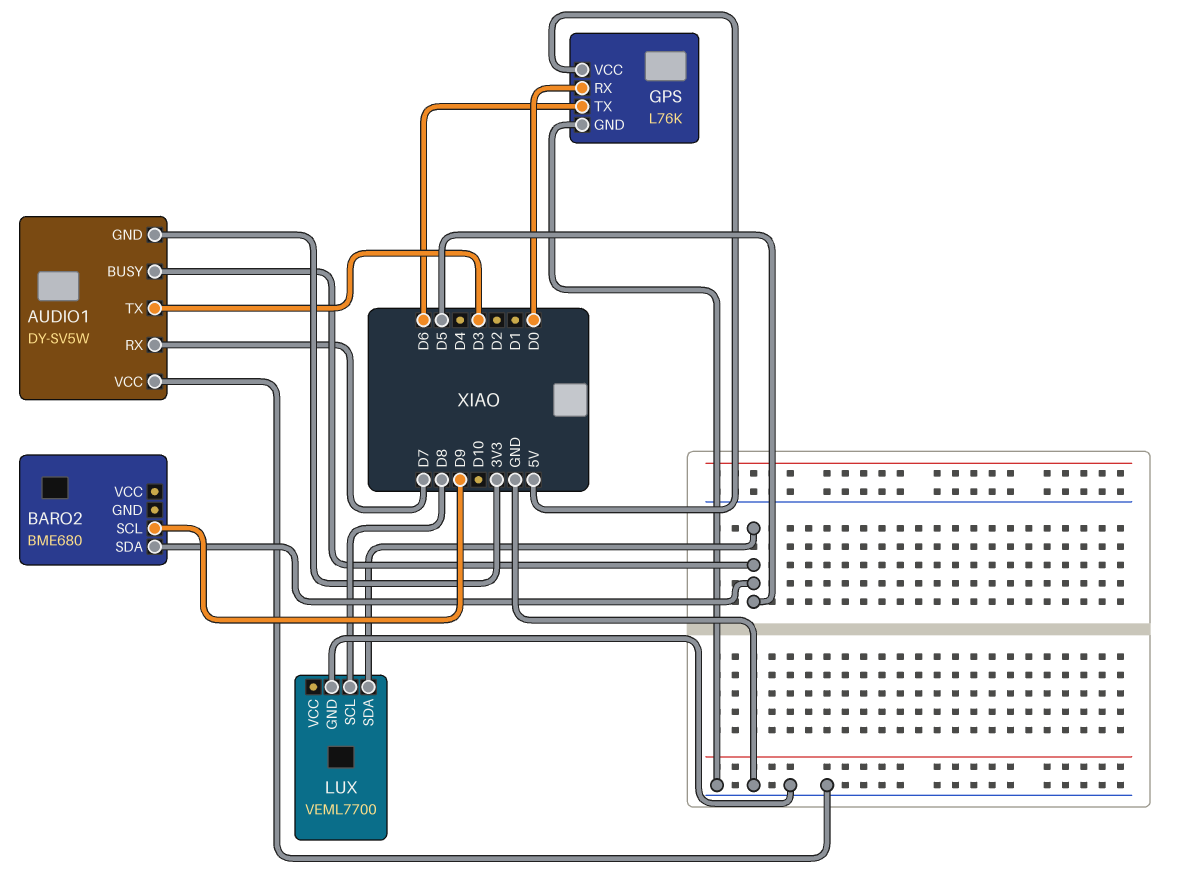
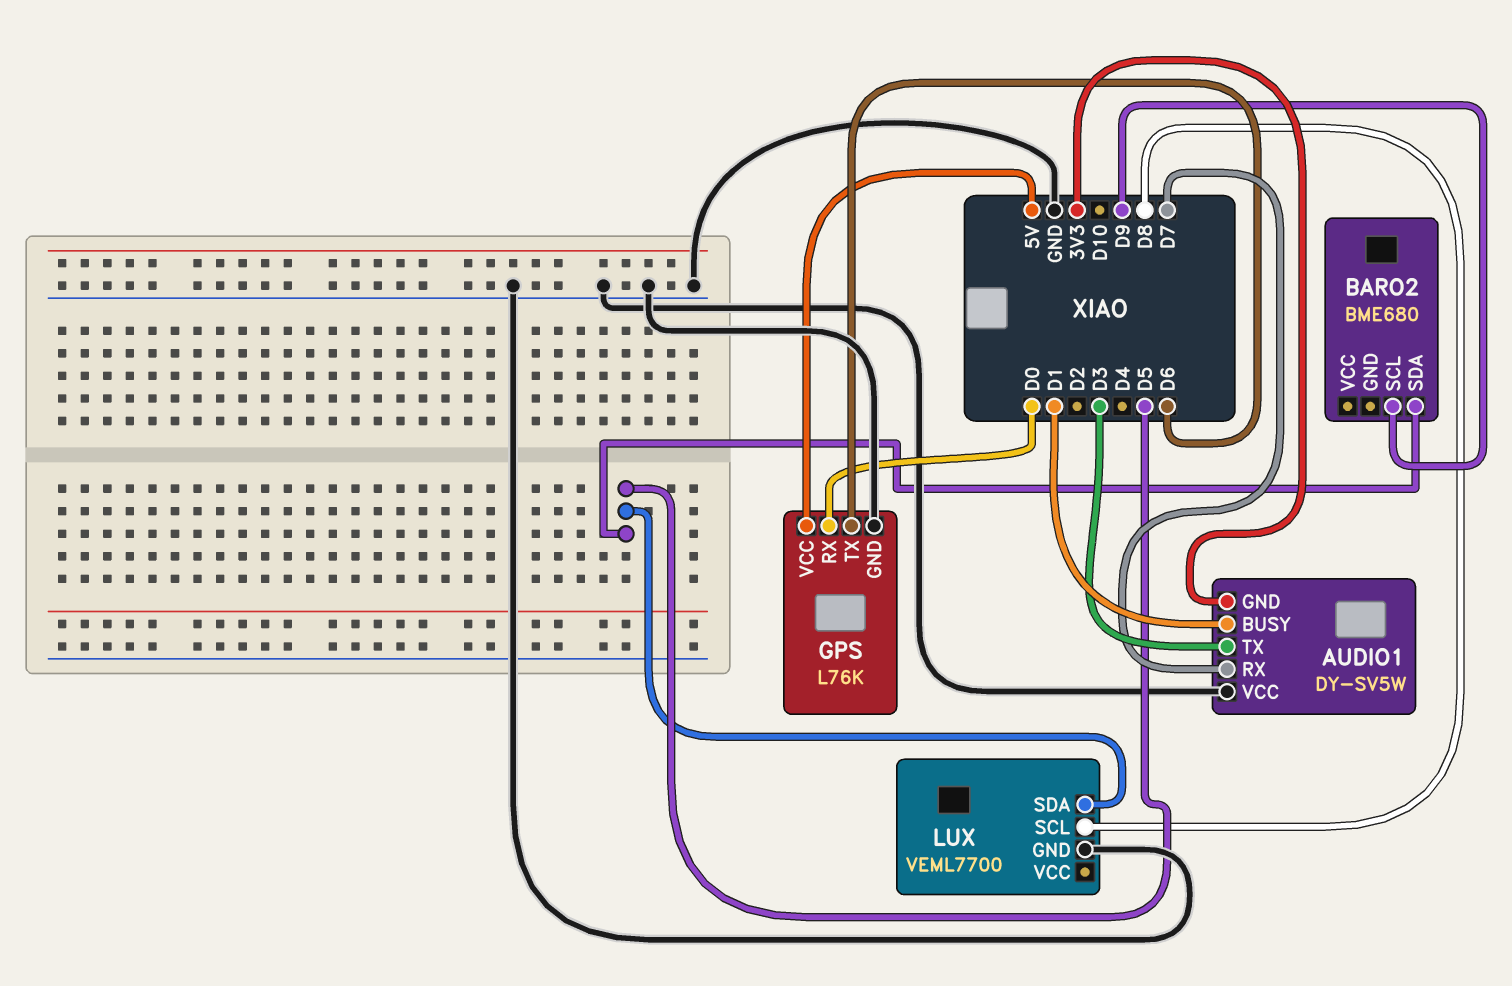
AUDIO1 pin BUSY: D5 -> D1

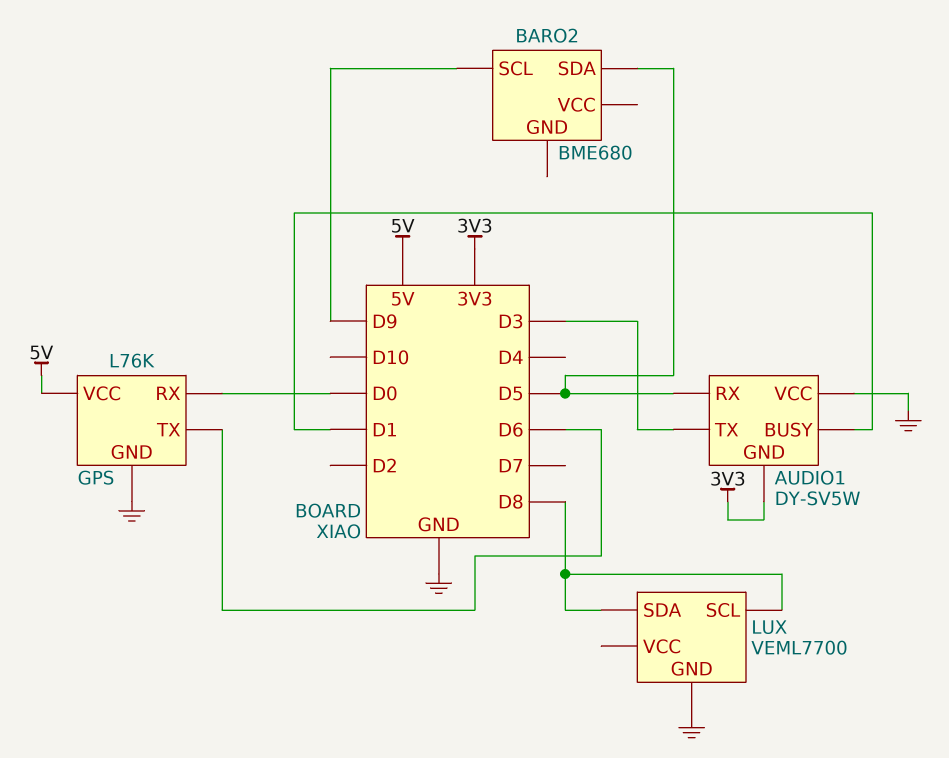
AUDIO1 pin RX: D7 -> D5
LUX pin SDA: D5 -> D8

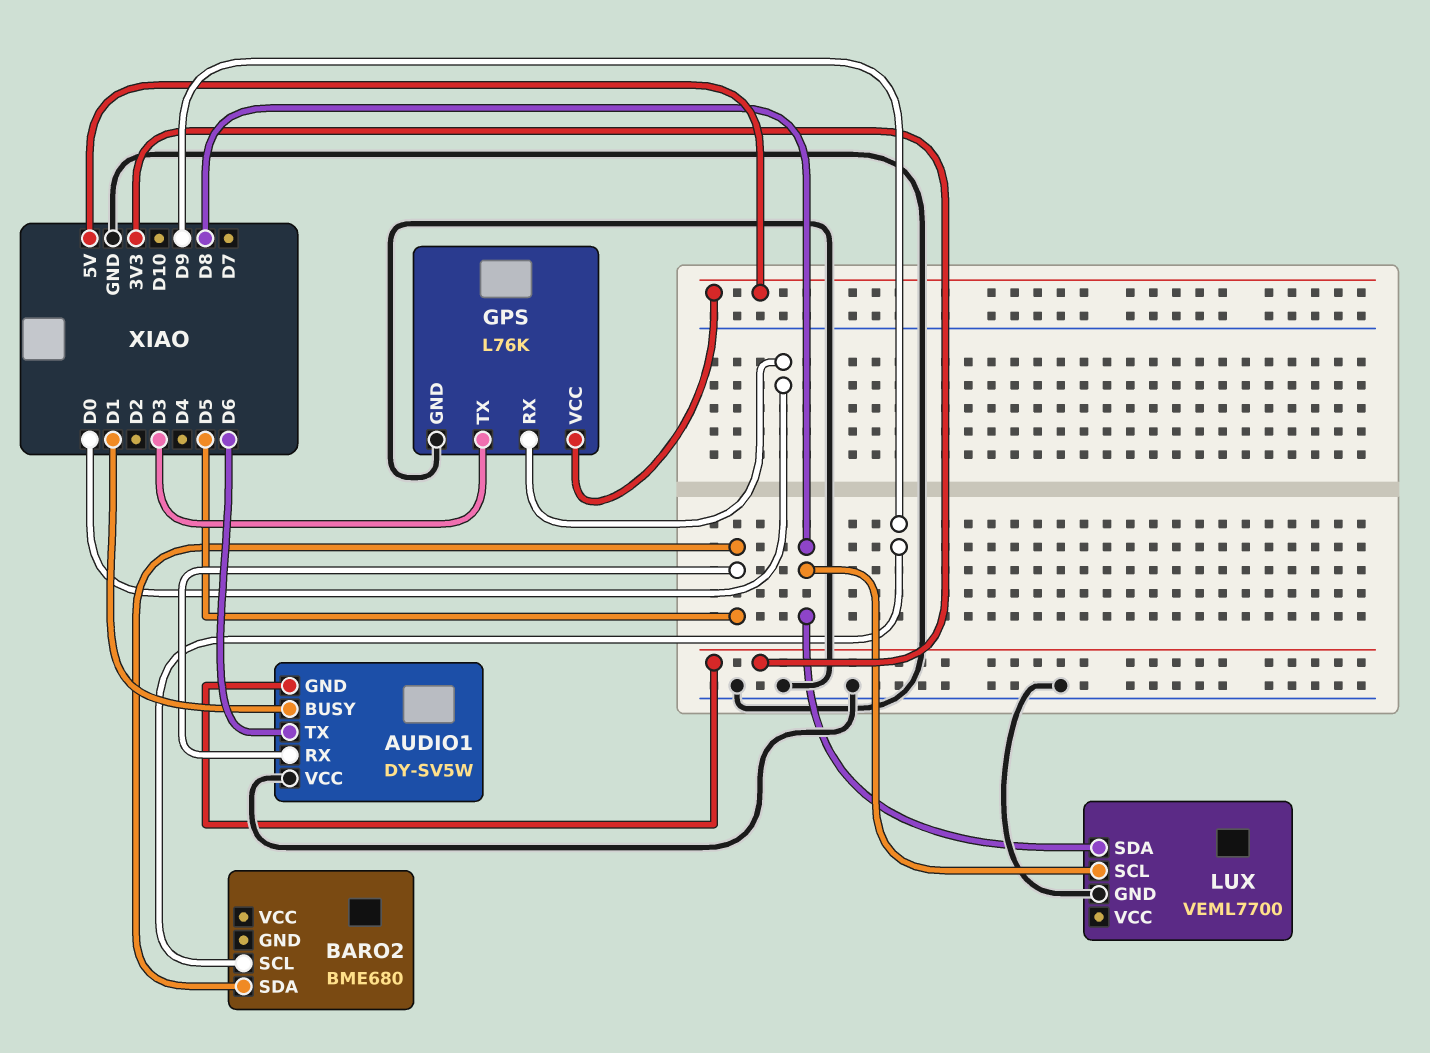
AUDIO1 pin TX: D3 -> D6
GPS pin TX: D6 -> D3

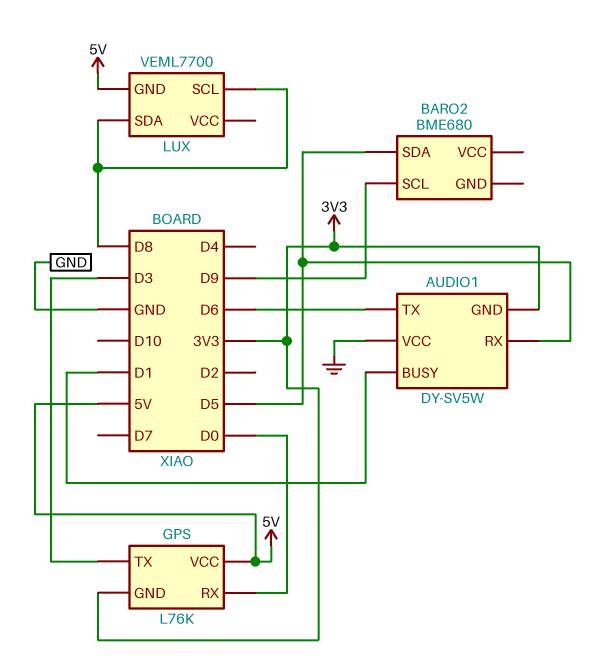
GPS pin GND: GND -> 3V3
LUX pin GND: GND -> 5V

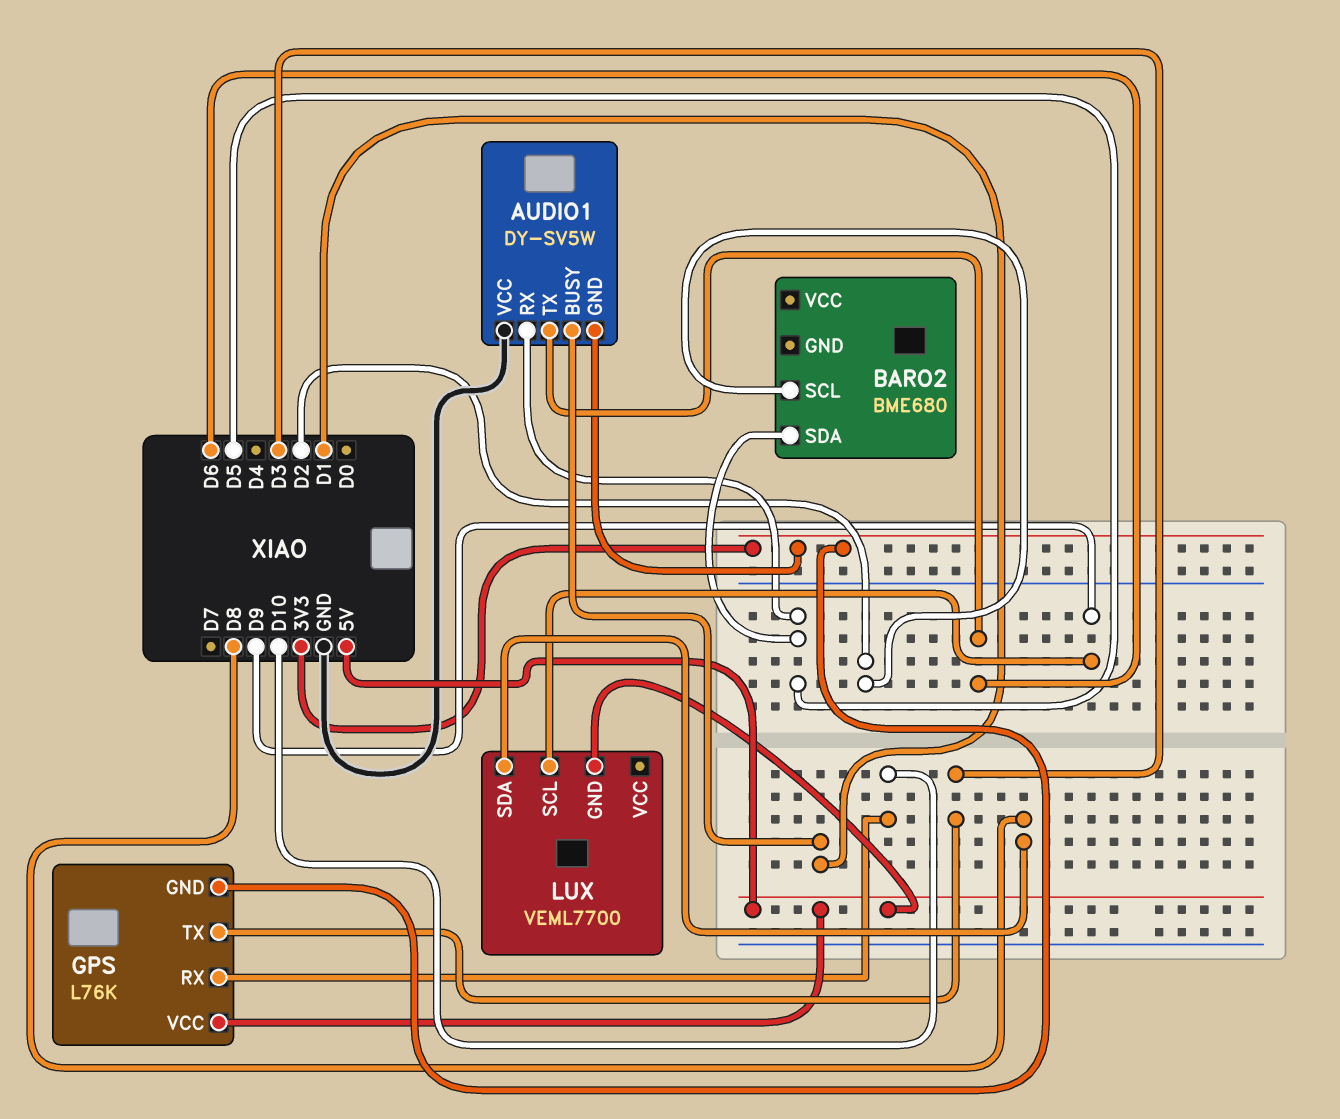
BARO2 pin SCL: D9 -> D2
GPS pin RX: D0 -> D10
LUX pin SCL: D8 -> D9

